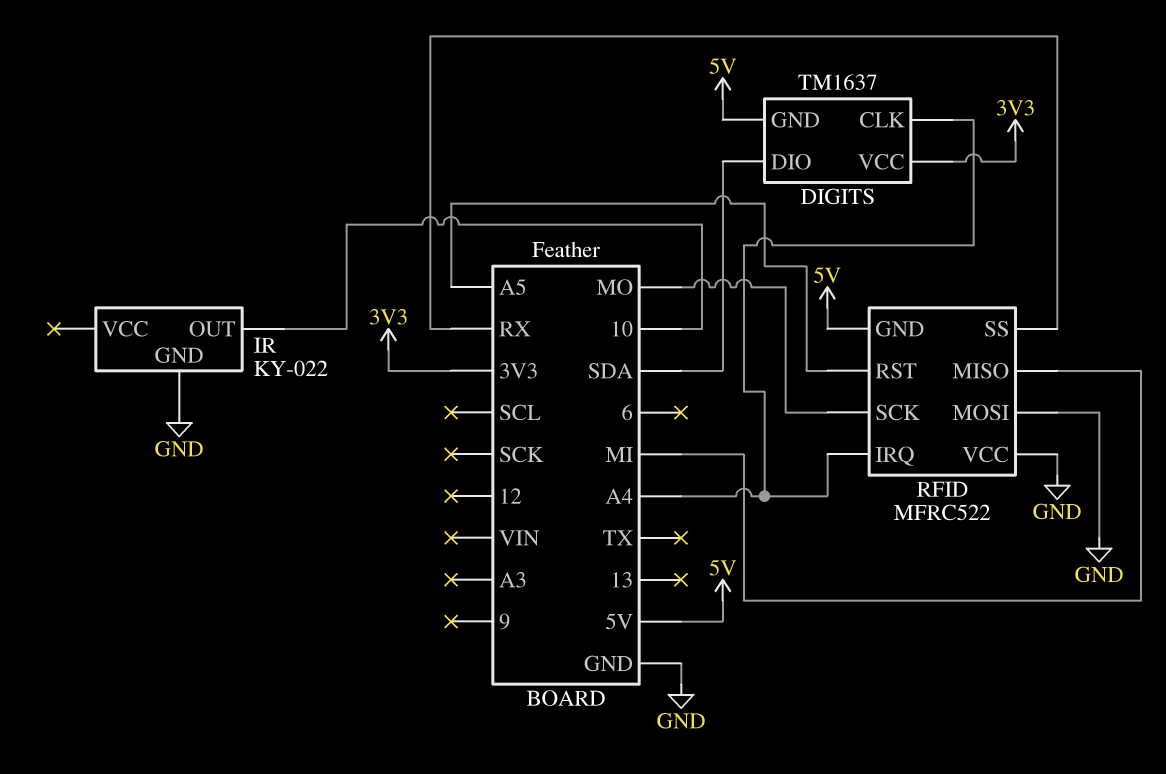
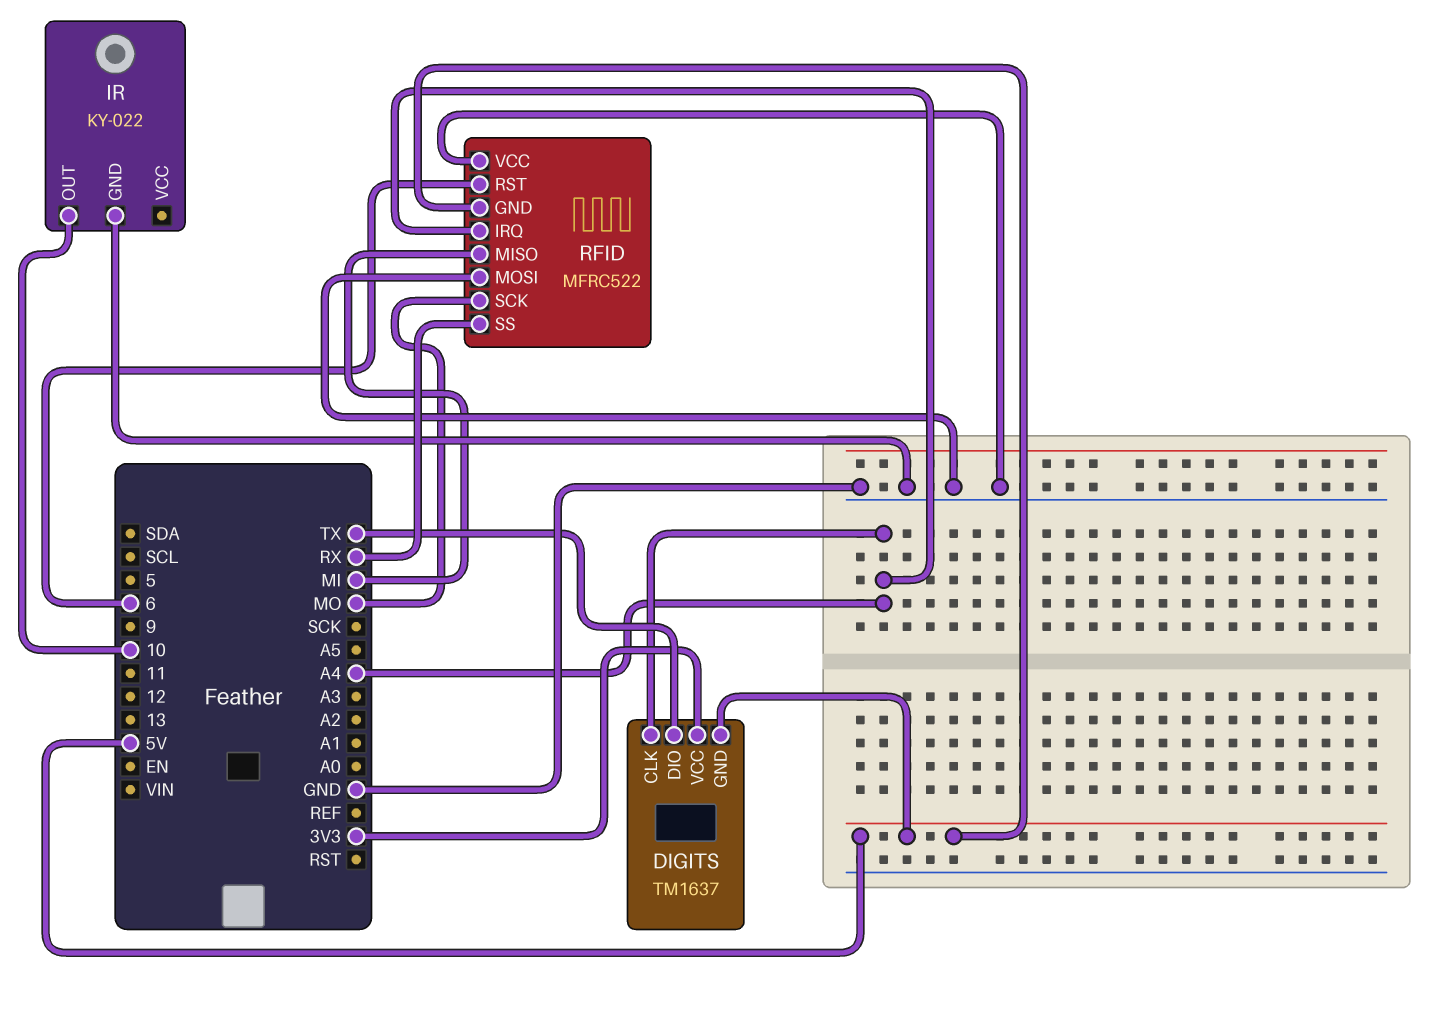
DIGITS pin DIO: SDA -> TX
RFID pin RST: A5 -> 6

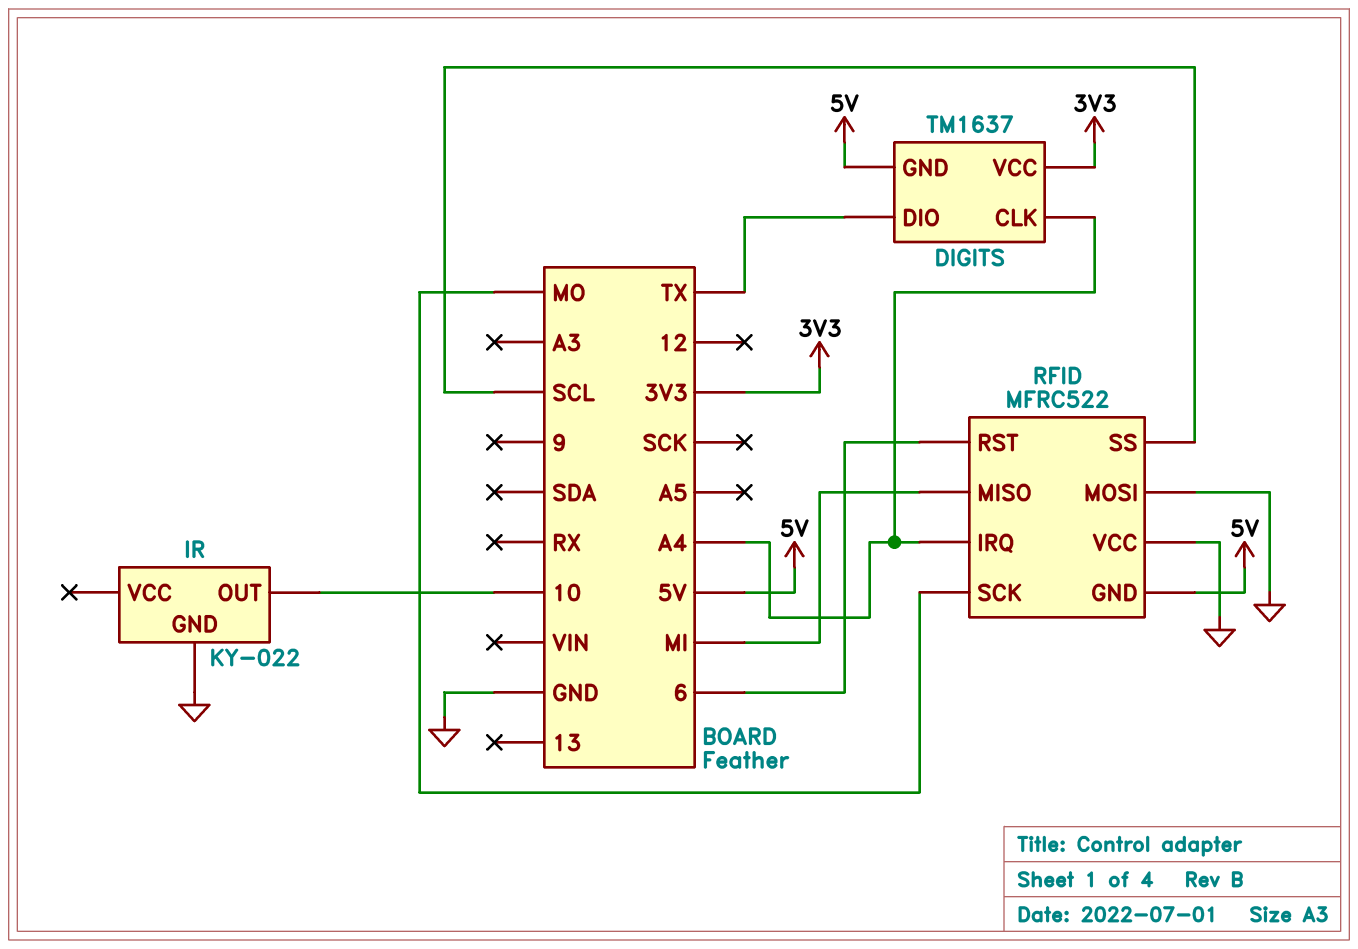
RFID pin SS: RX -> SCL

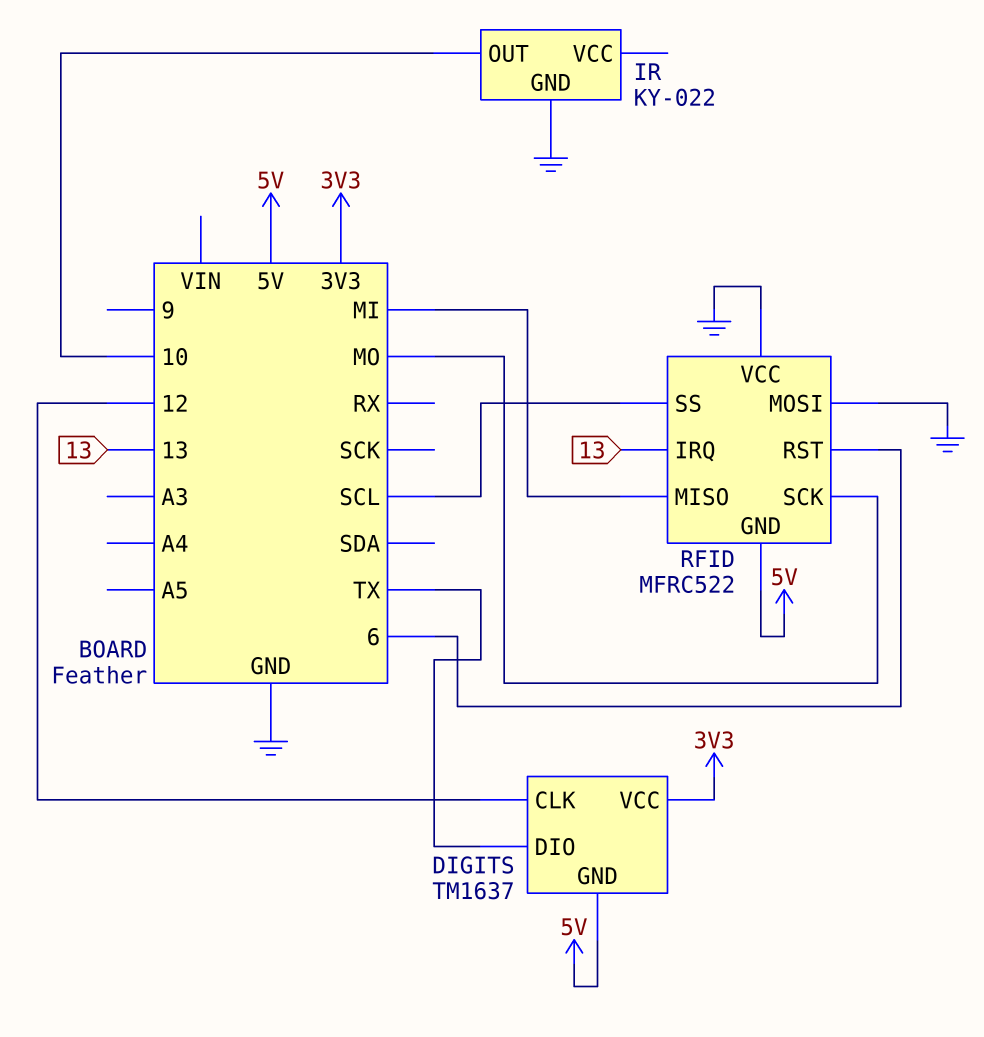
DIGITS pin CLK: A4 -> 12
RFID pin IRQ: A4 -> 13

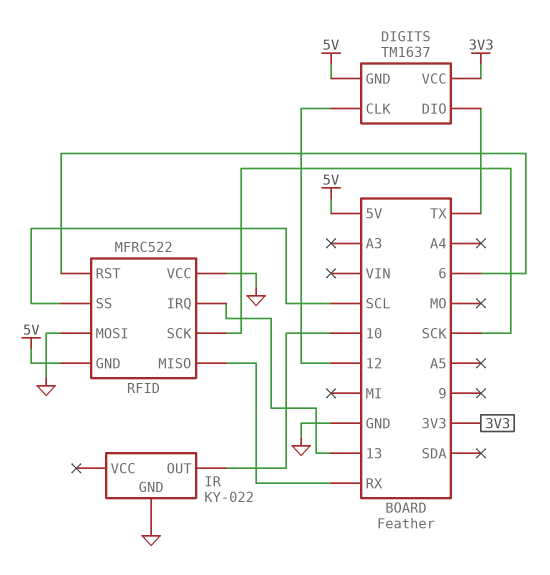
RFID pin MISO: MI -> RX
RFID pin SCK: MO -> SCK

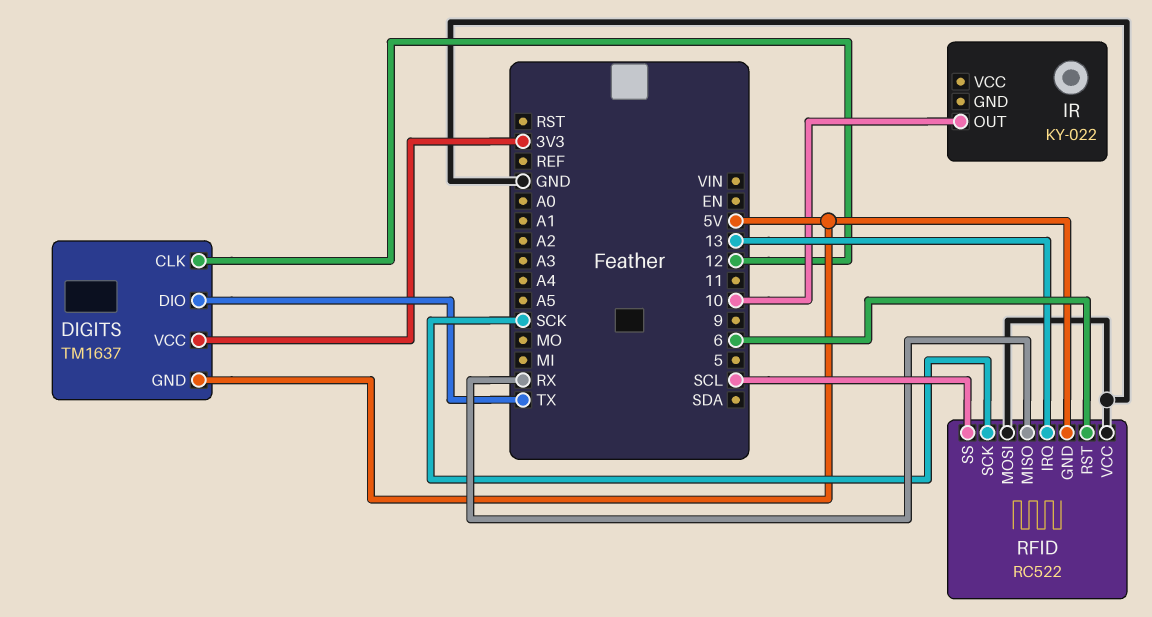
IR pin GND: GND -> none
RFID: MFRC522 -> RC522

